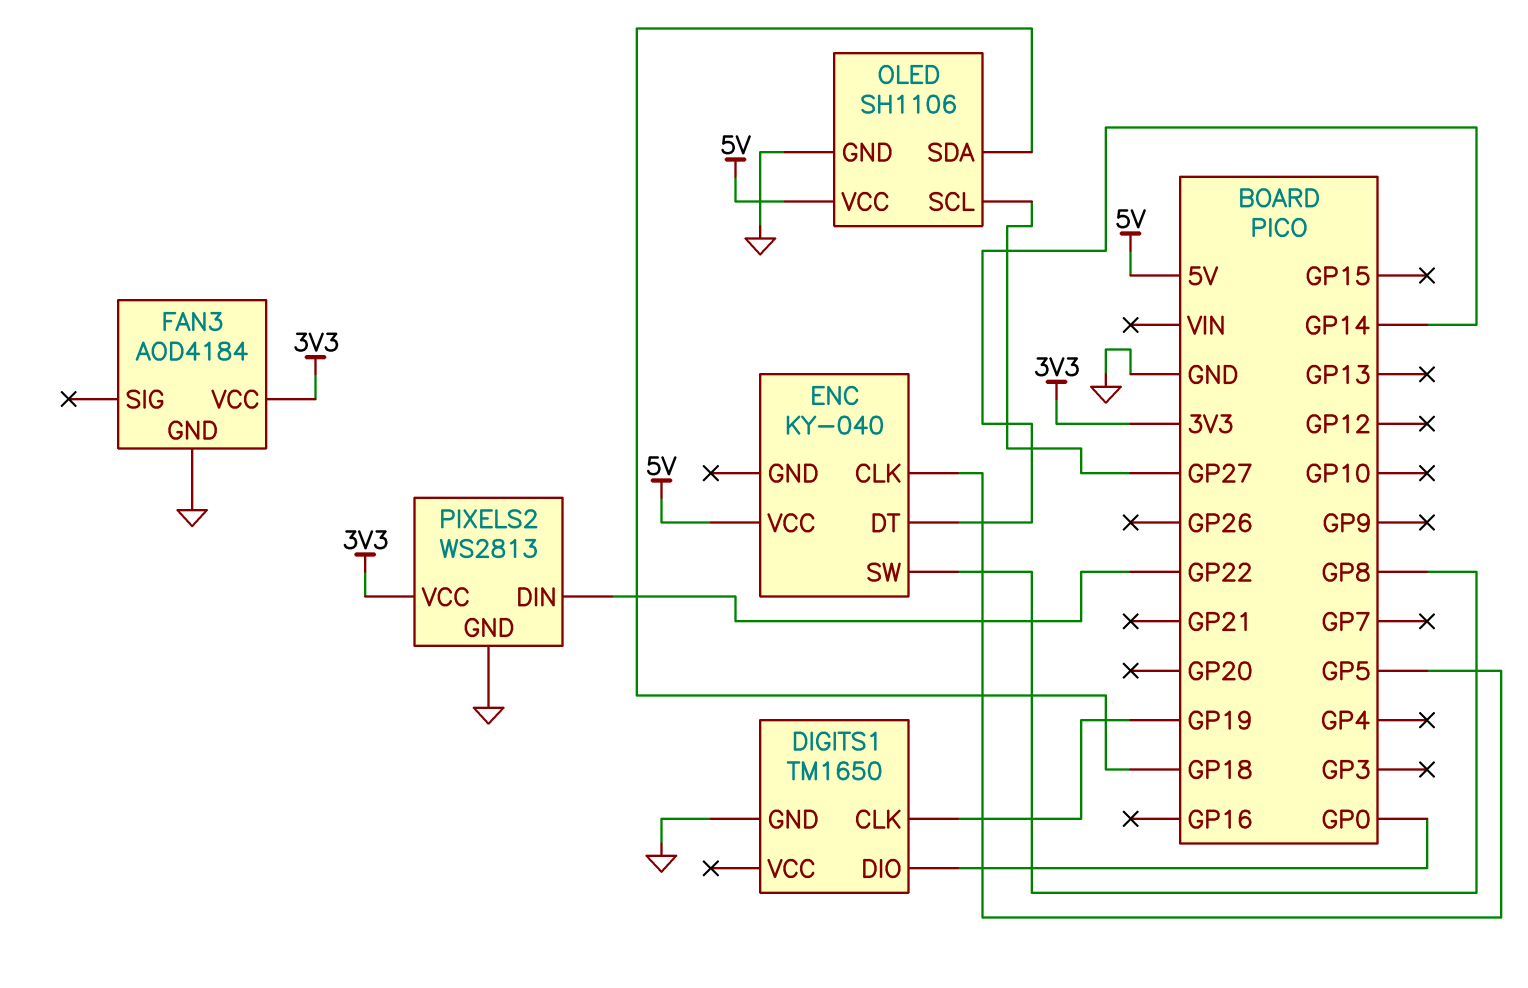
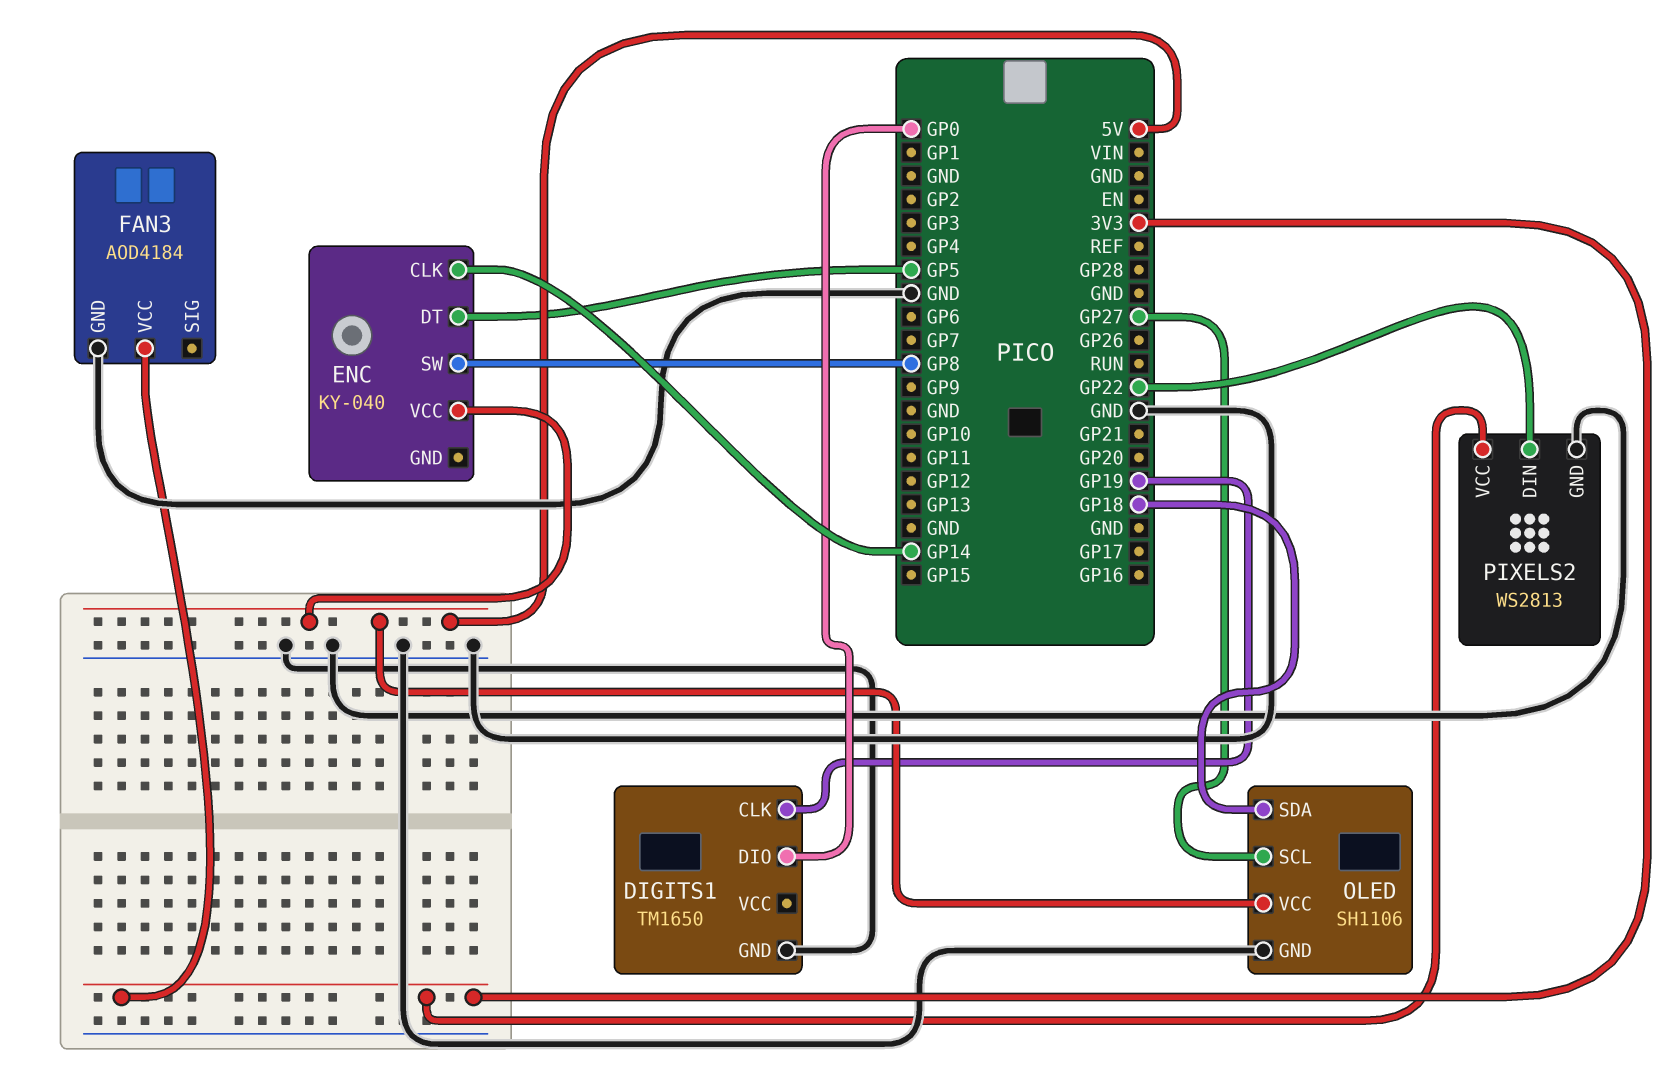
ENC pin CLK: GP5 -> GP14
ENC pin DT: GP14 -> GP5

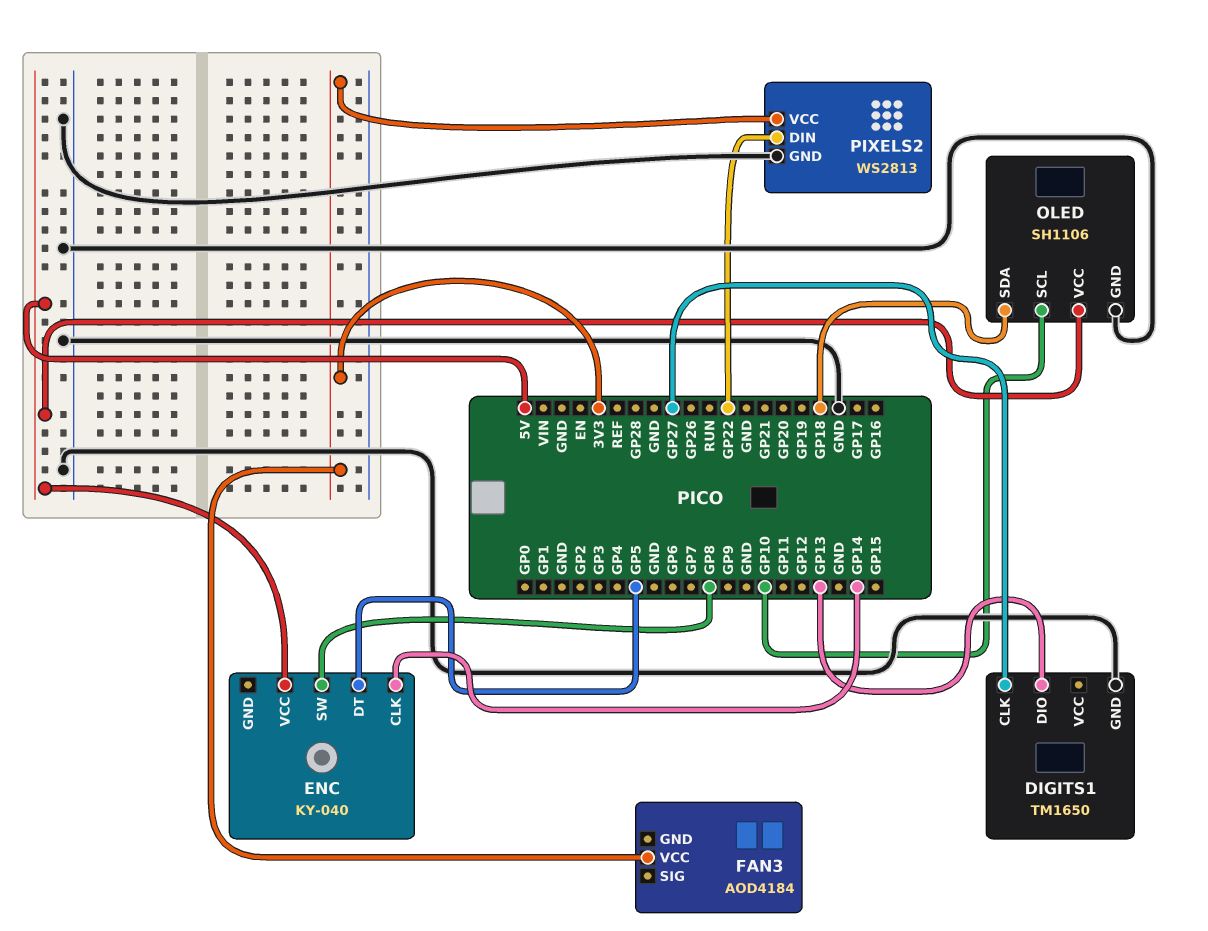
DIGITS1 pin CLK: GP19 -> GP27
DIGITS1 pin DIO: GP0 -> GP13
FAN3 pin GND: GND -> none
OLED pin SCL: GP27 -> GP10

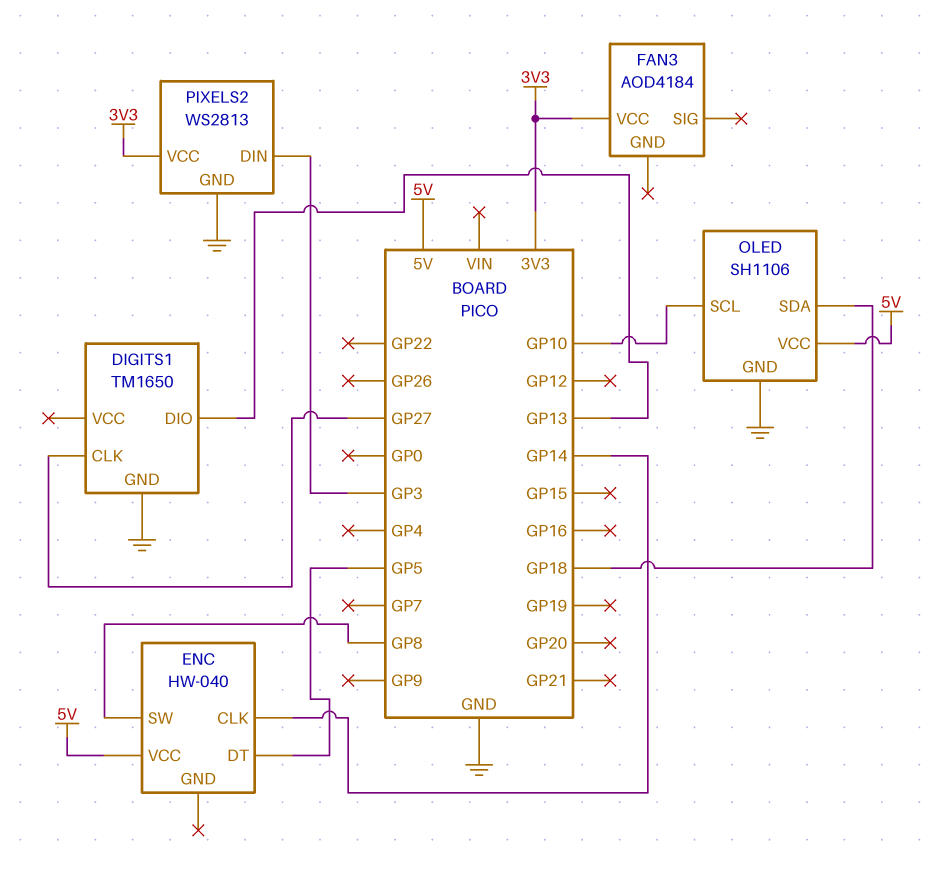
ENC: KY-040 -> HW-040
PIXELS2 pin DIN: GP22 -> GP3

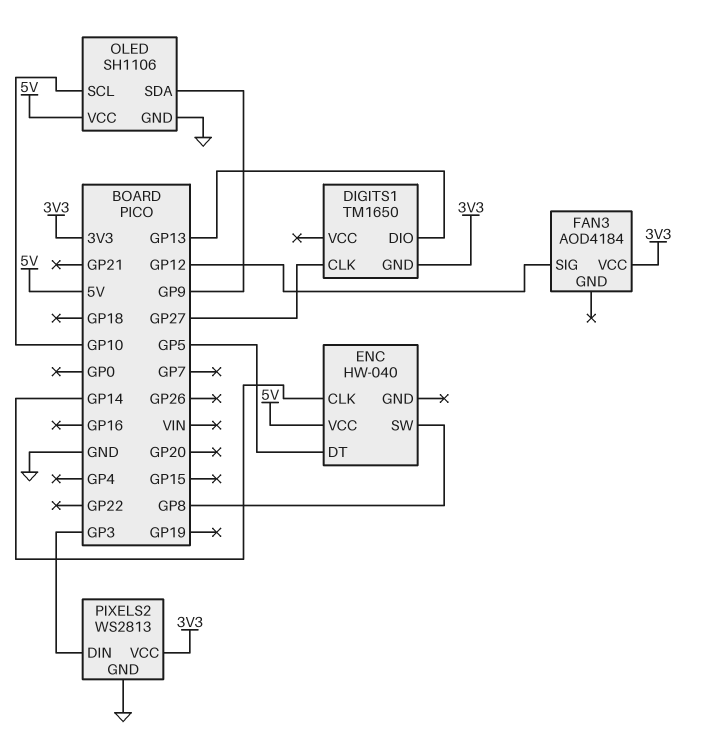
DIGITS1 pin GND: GND -> 3V3
FAN3 pin SIG: none -> GP12
OLED pin SDA: GP18 -> GP9

